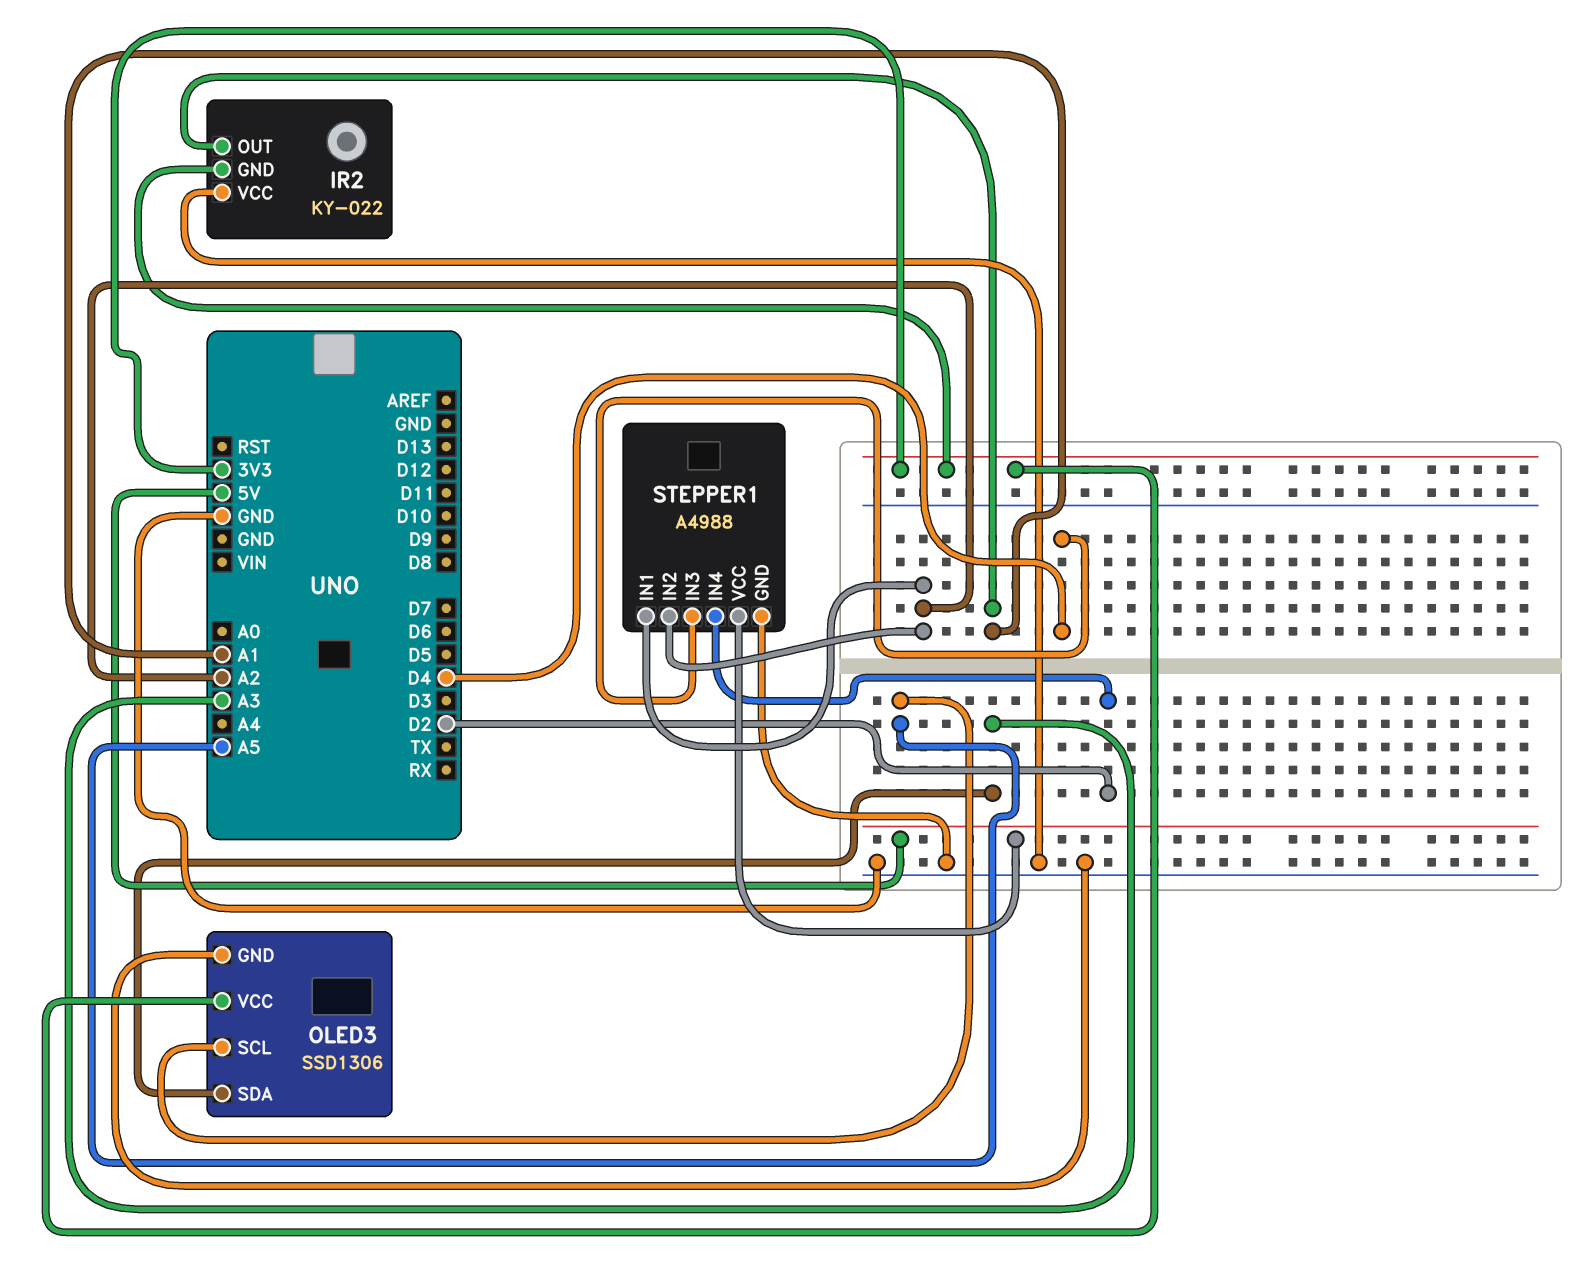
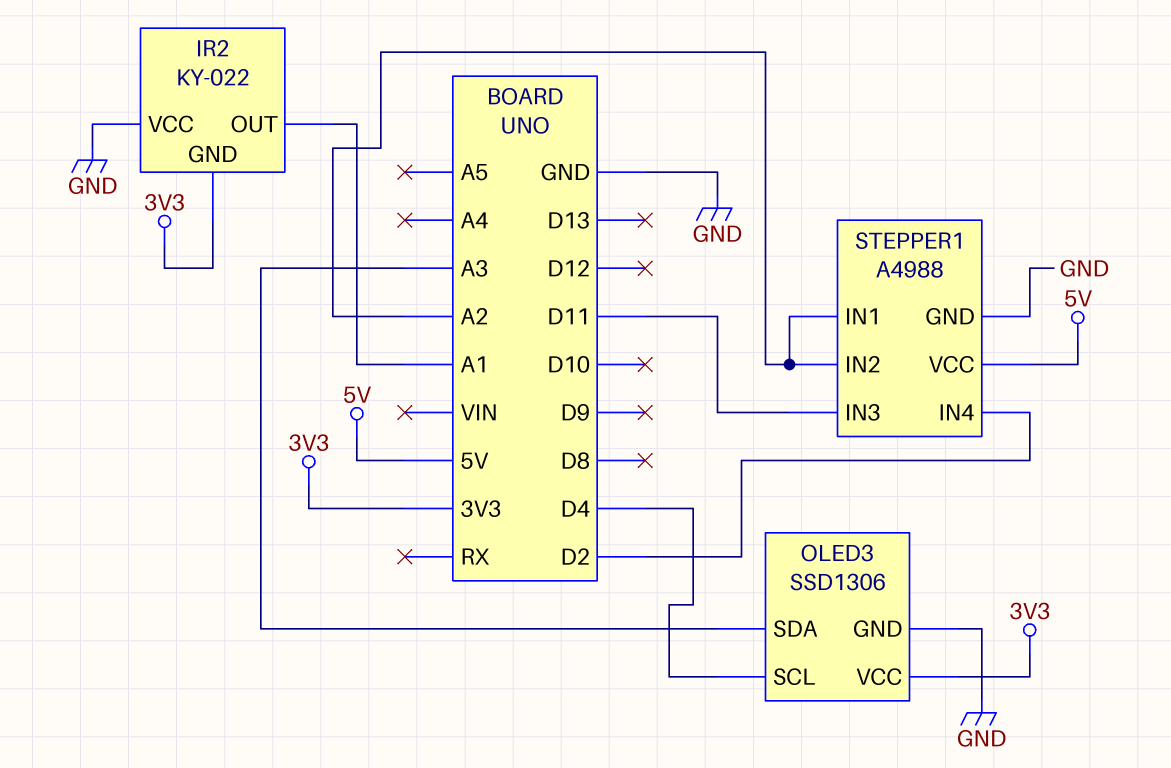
OLED3 pin SCL: A5 -> D4
STEPPER1 pin IN3: D4 -> D11

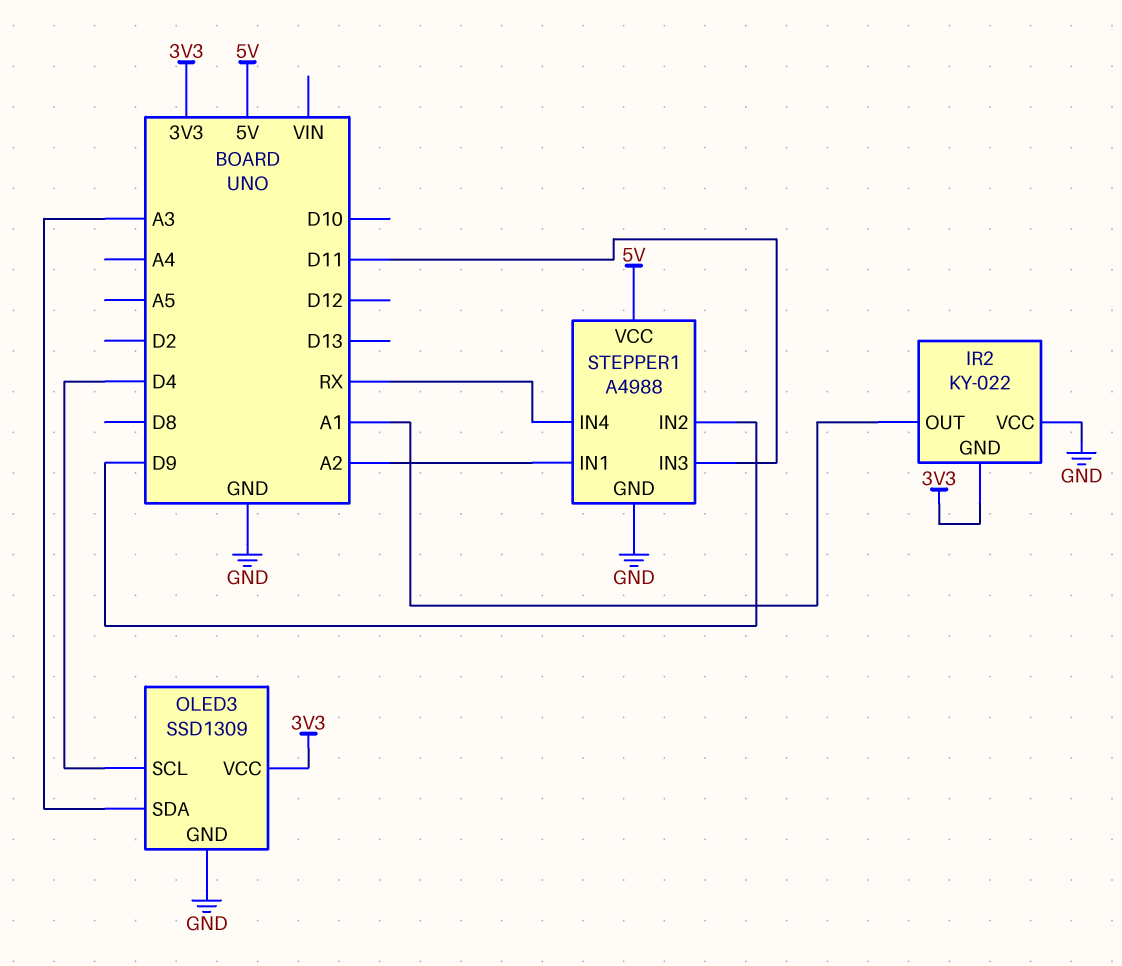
OLED3: SSD1306 -> SSD1309
STEPPER1 pin IN2: A2 -> D9
STEPPER1 pin IN4: D2 -> RX

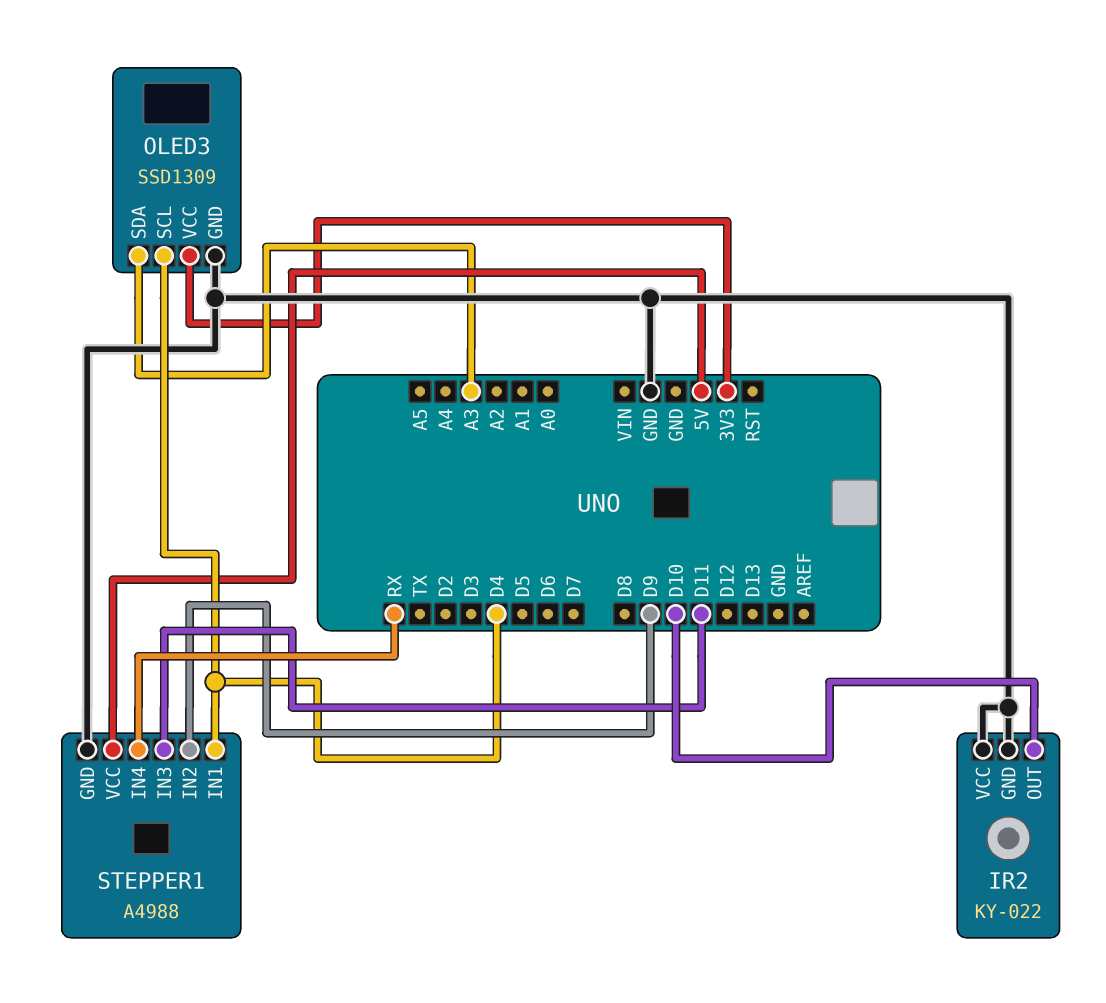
IR2 pin GND: 3V3 -> GND
IR2 pin OUT: A1 -> D10
STEPPER1 pin IN1: A2 -> D4

